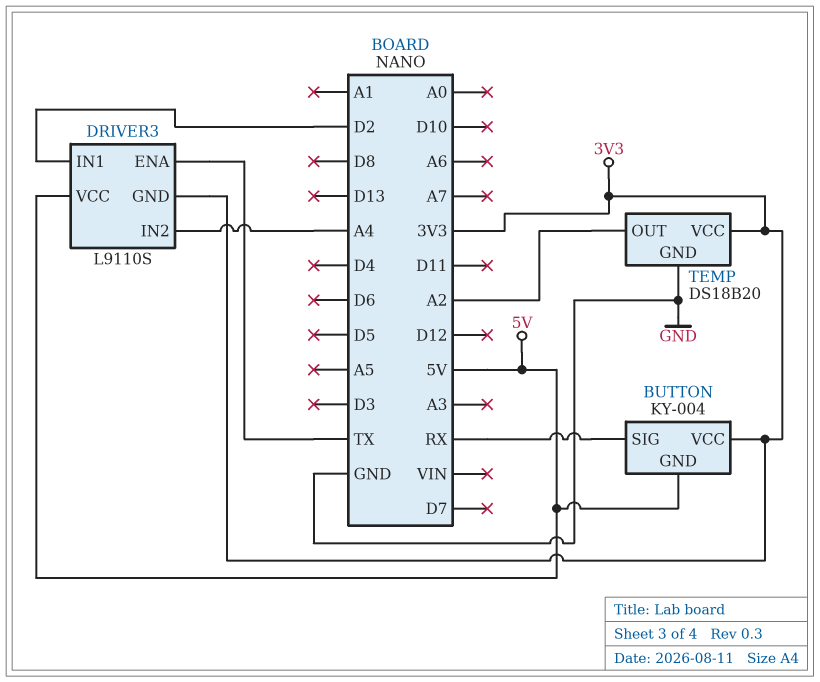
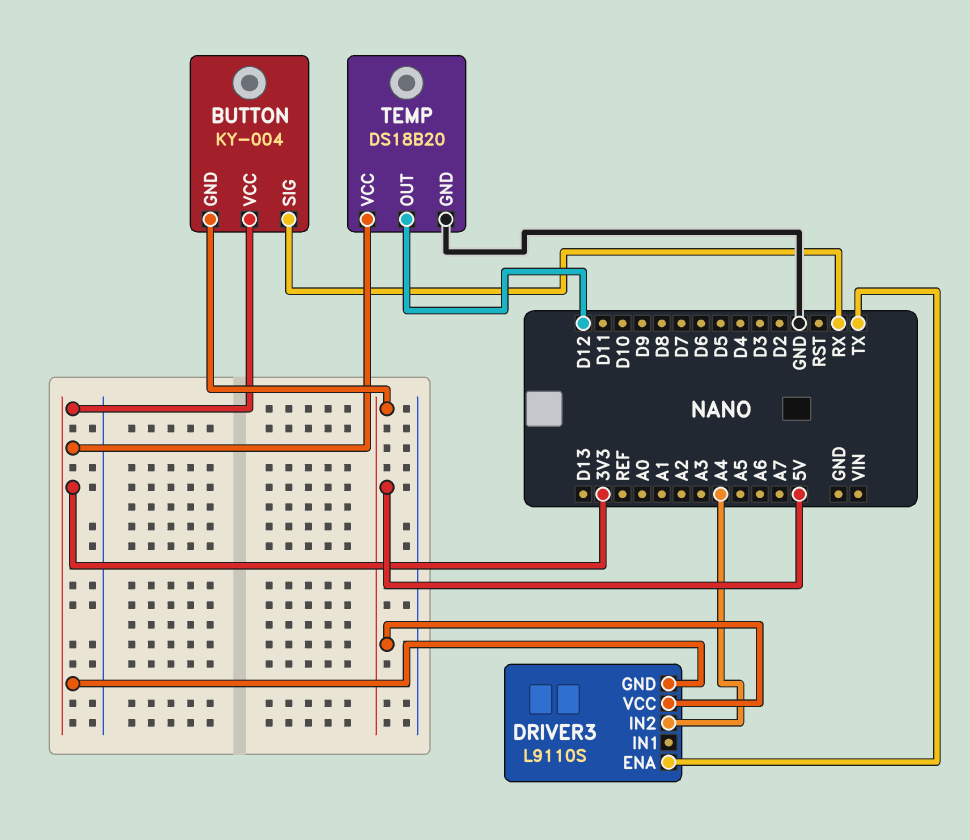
DRIVER3 pin IN1: D2 -> none
TEMP pin OUT: A2 -> D12

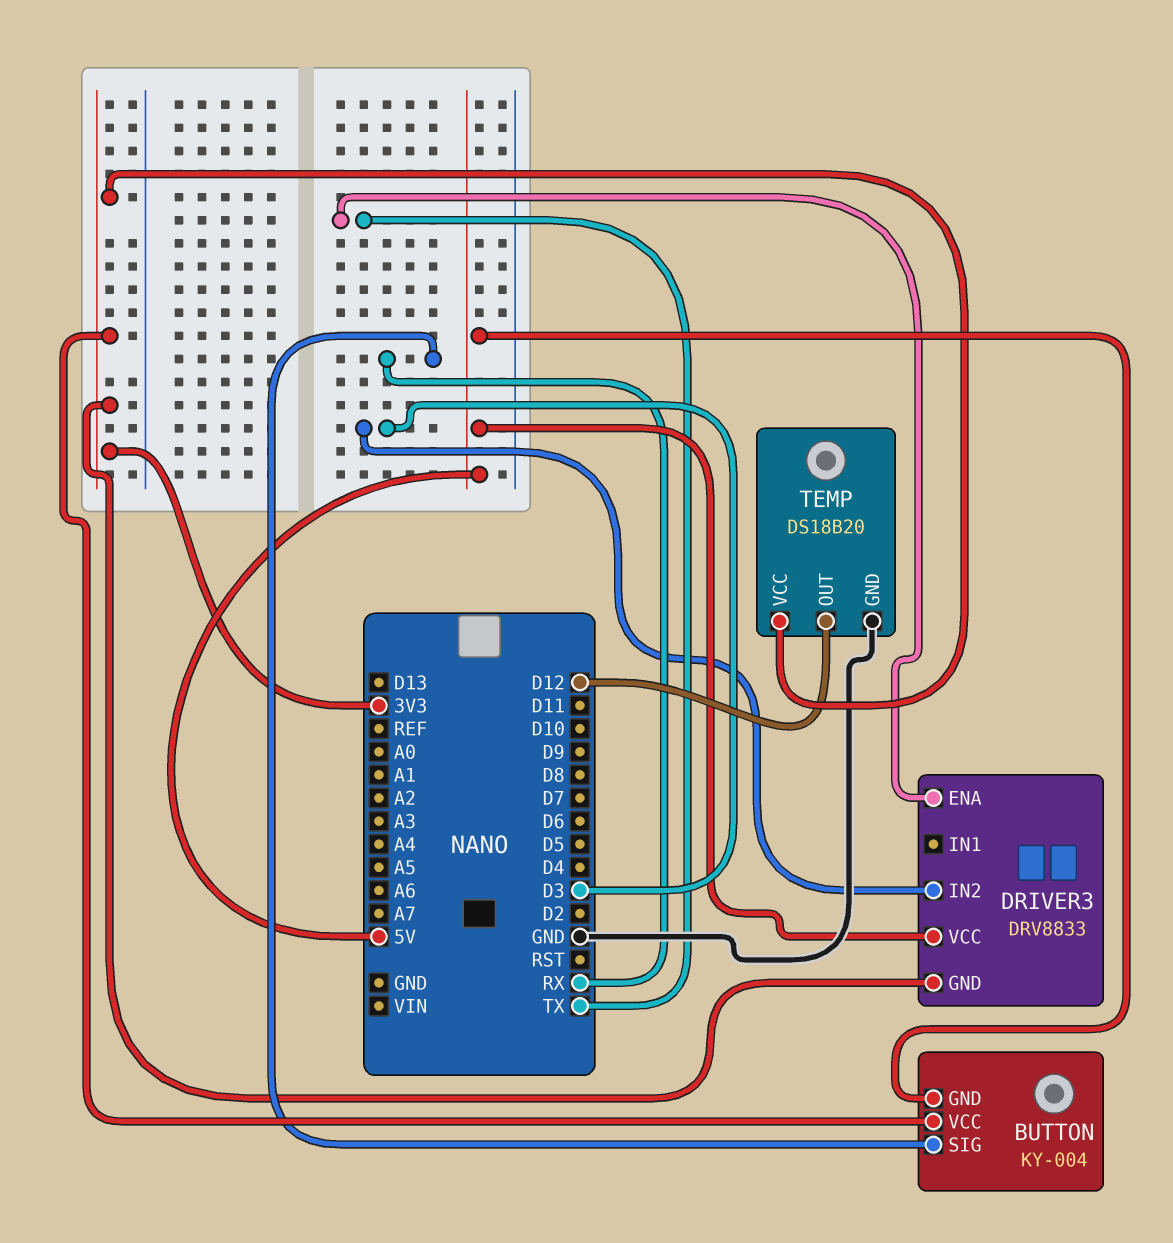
DRIVER3: L9110S -> DRV8833
DRIVER3 pin IN2: A4 -> D3

